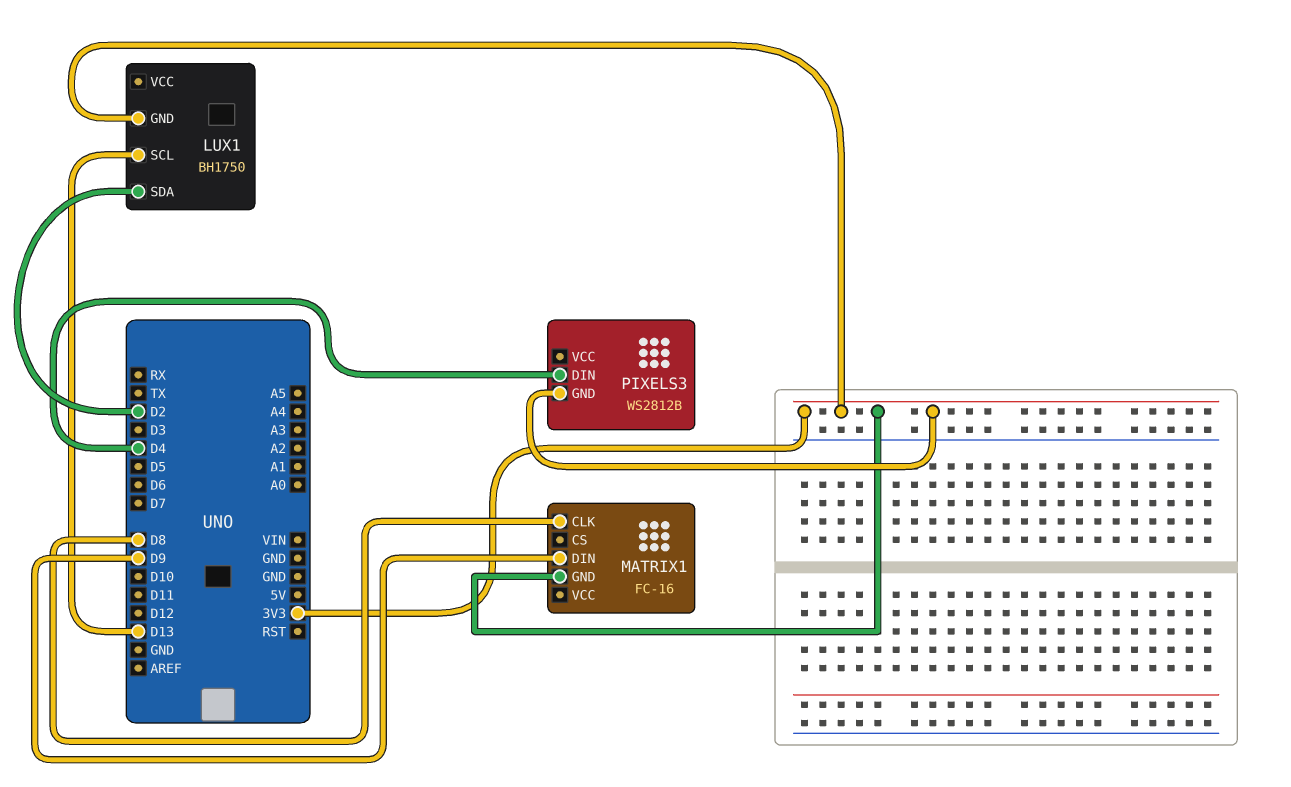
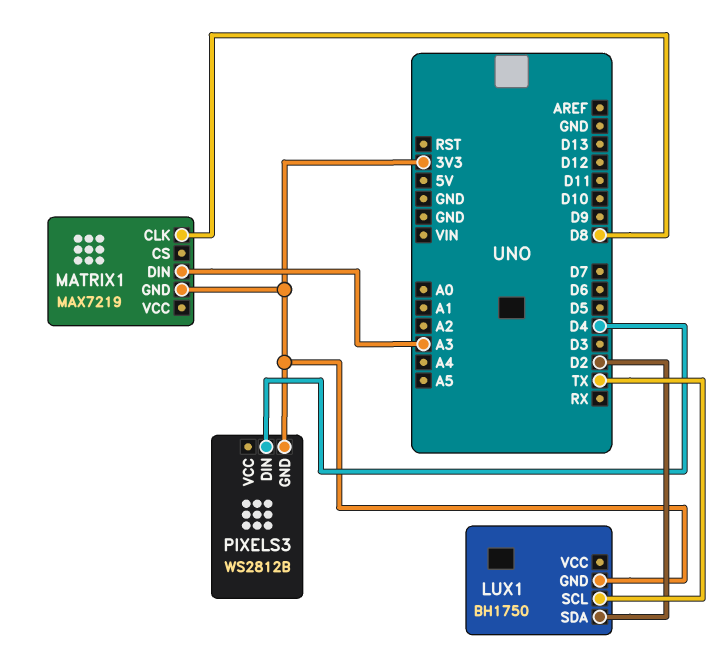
LUX1 pin SCL: D13 -> TX
MATRIX1: FC-16 -> MAX7219
MATRIX1 pin DIN: D9 -> A3

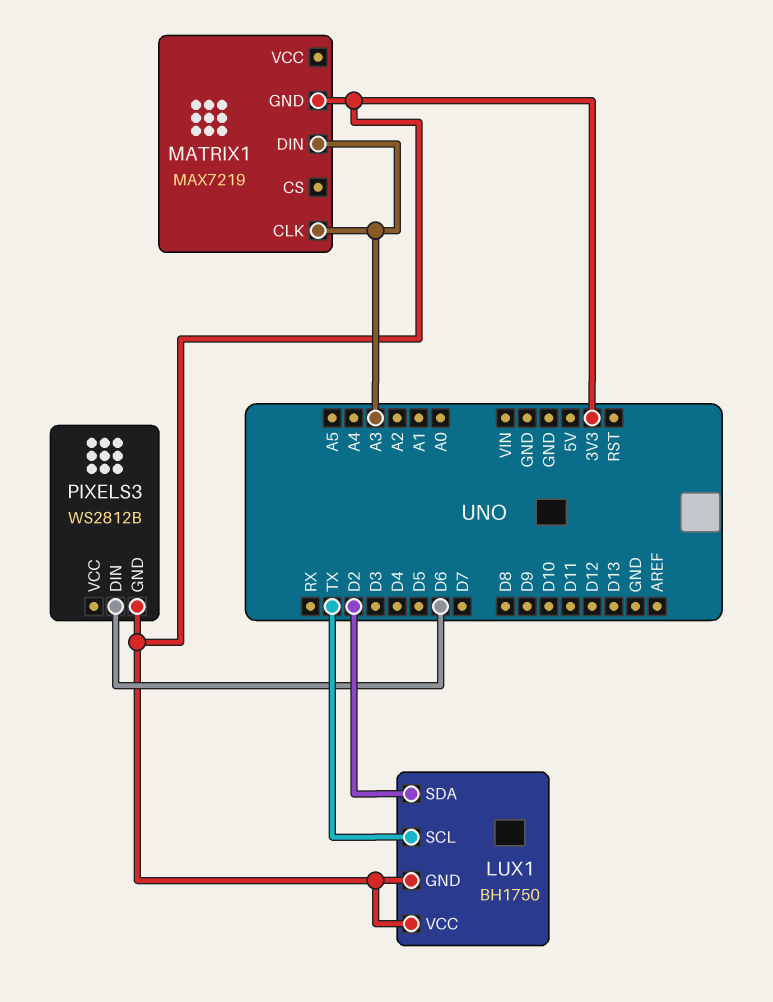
LUX1 pin VCC: none -> 3V3
MATRIX1 pin CLK: D8 -> A3
PIXELS3 pin DIN: D4 -> D6

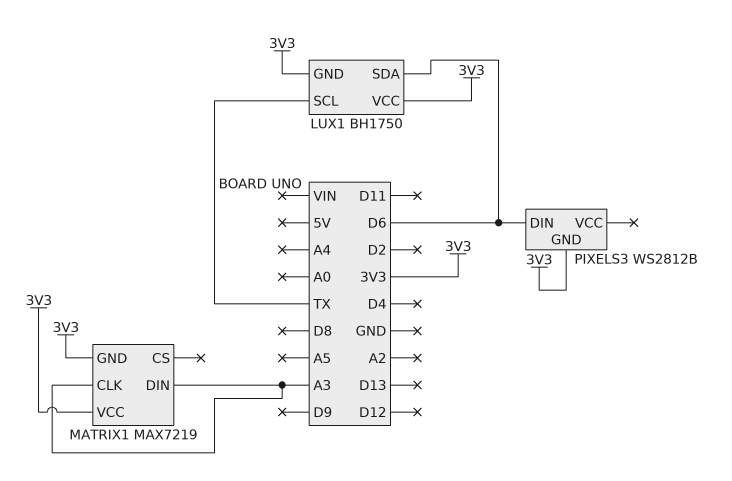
LUX1 pin SDA: D2 -> D6
MATRIX1 pin VCC: none -> 3V3

